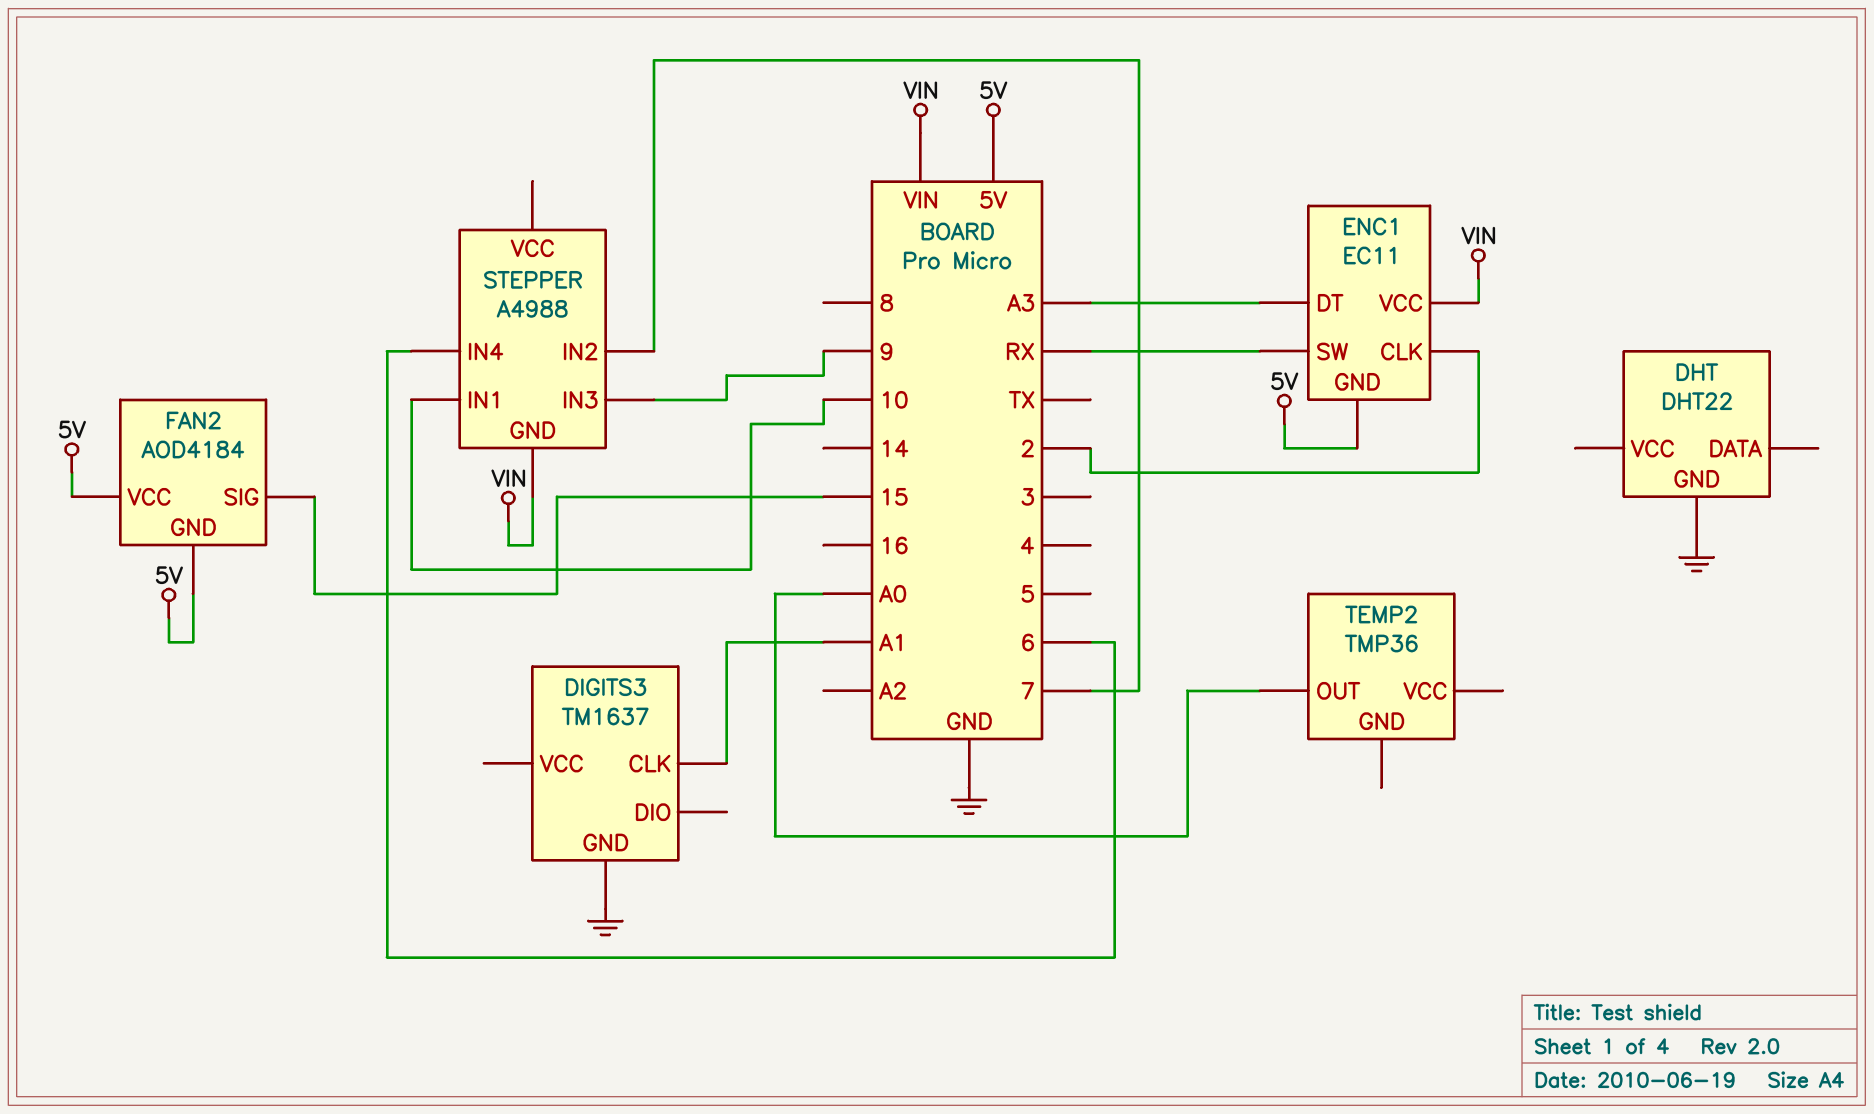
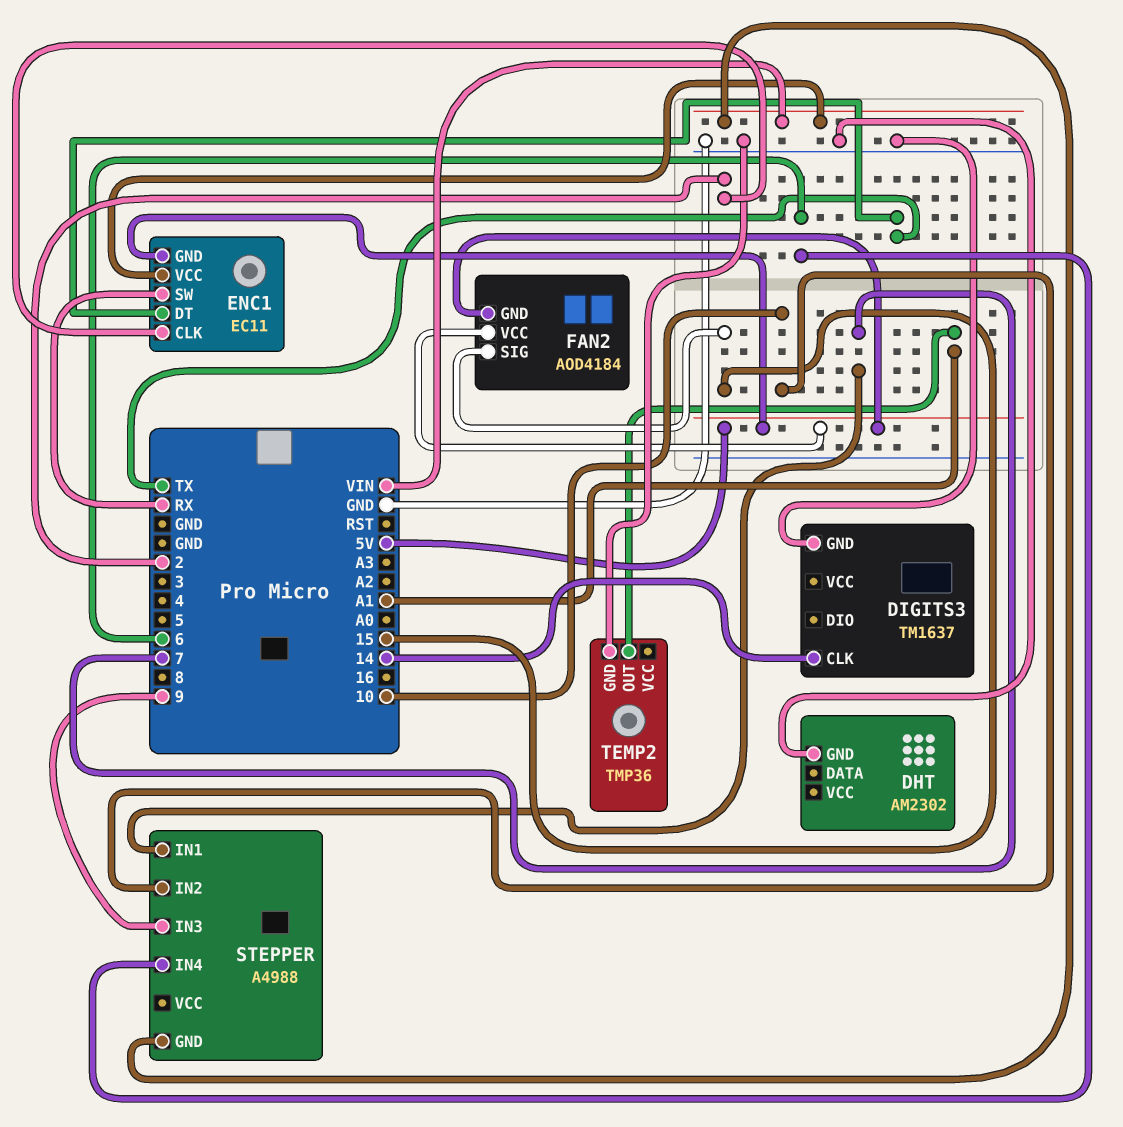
DHT: DHT22 -> AM2302
DIGITS3 pin CLK: A1 -> 14
ENC1 pin DT: A3 -> TX
STEPPER pin IN1: 10 -> 7
STEPPER pin IN2: 7 -> 10
TEMP2 pin GND: none -> GND
TEMP2 pin OUT: A0 -> A1

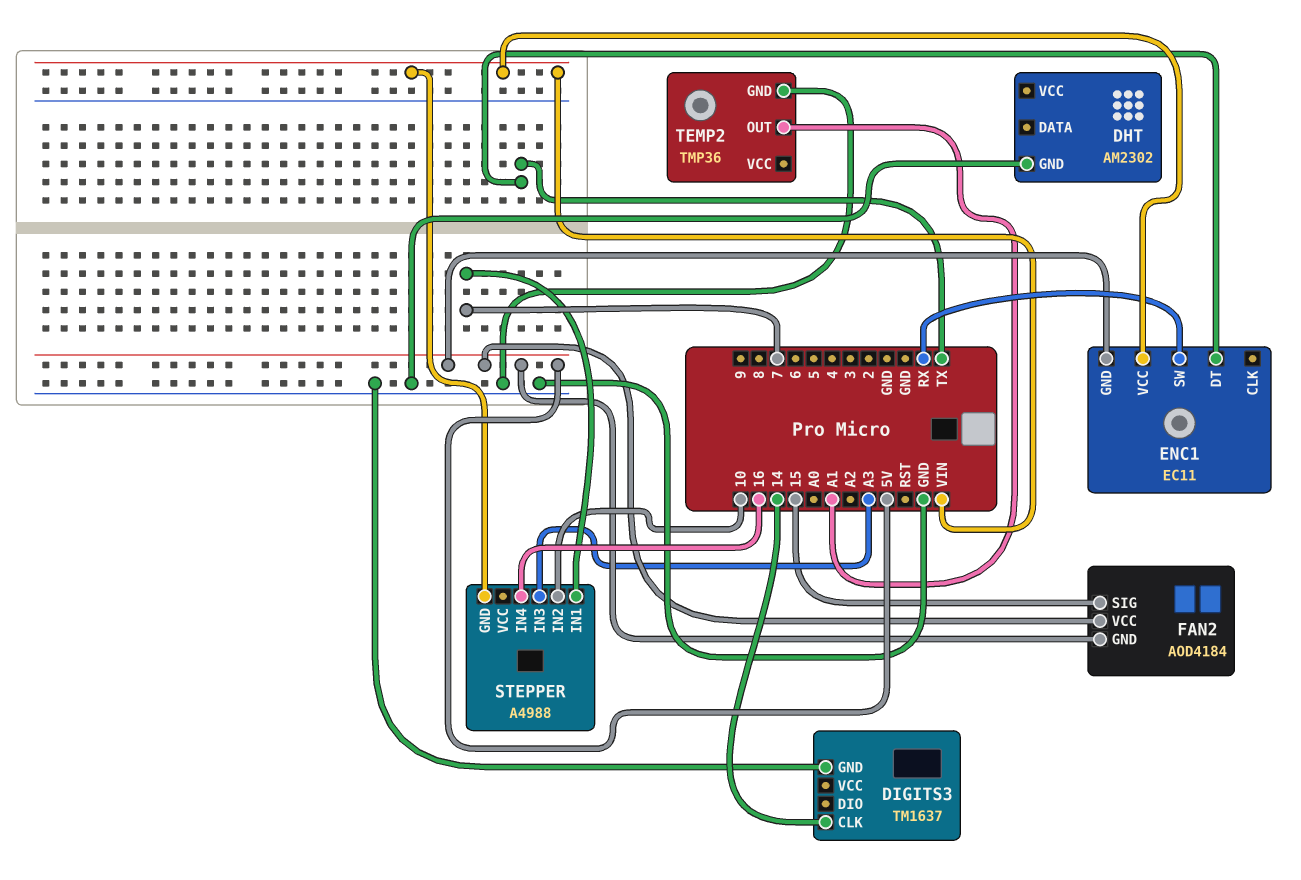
ENC1 pin CLK: 2 -> none
STEPPER pin IN3: 9 -> A3
STEPPER pin IN4: 6 -> 16

